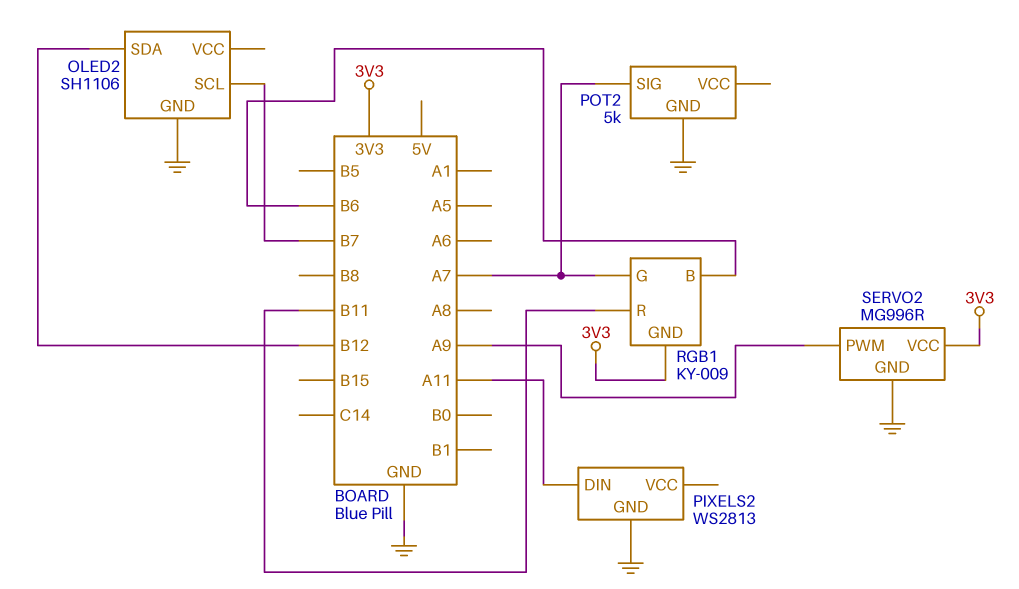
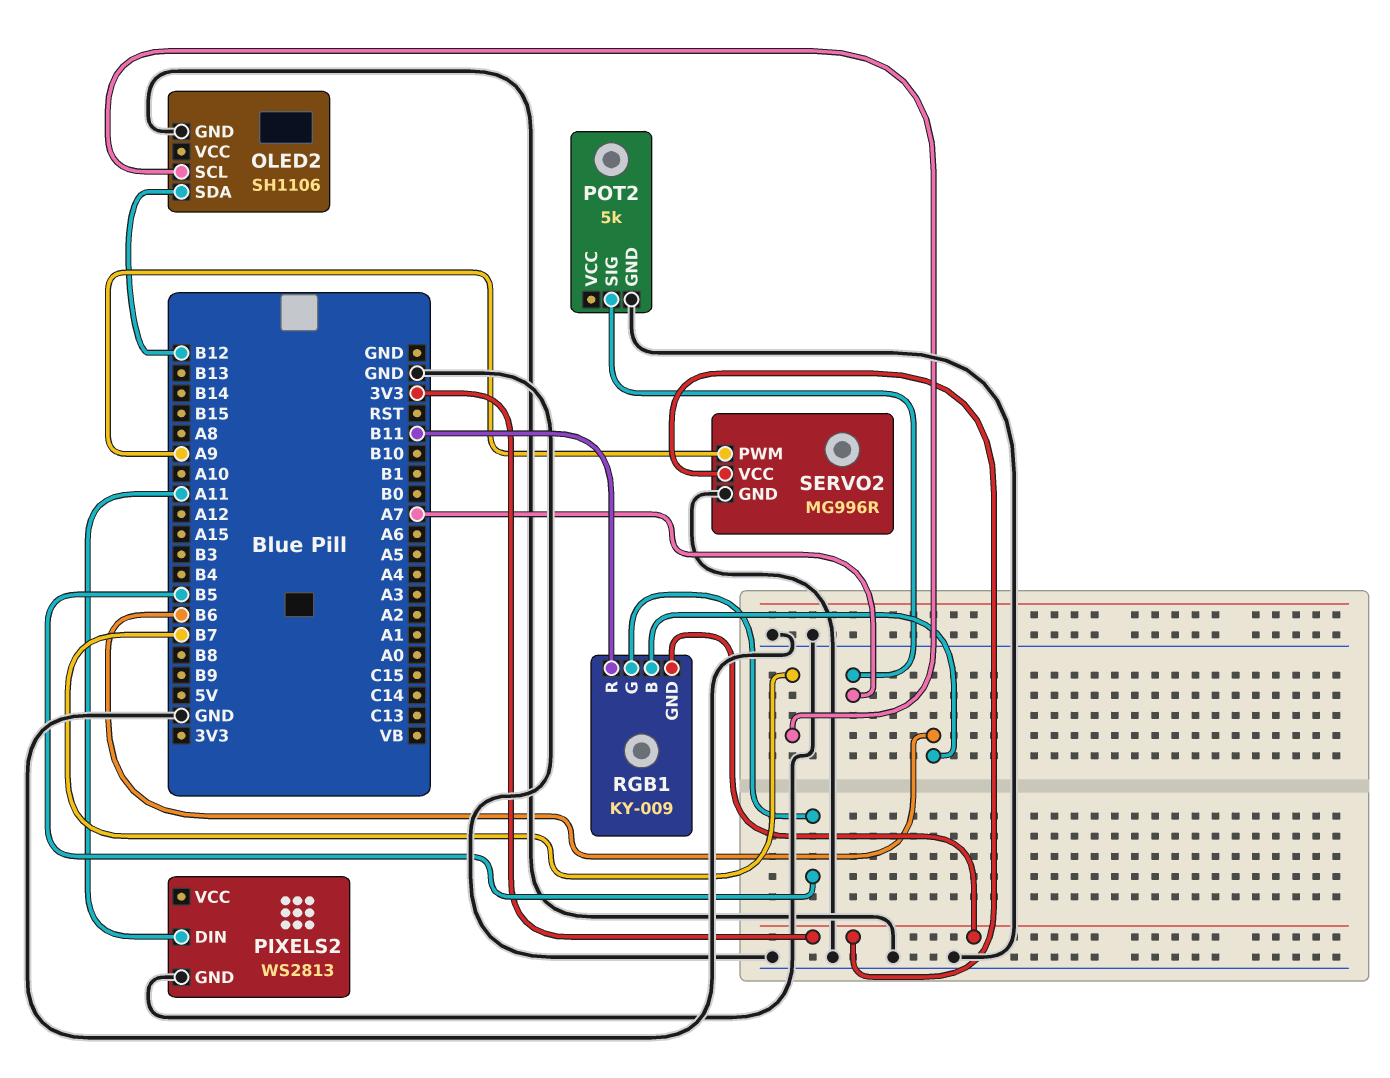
RGB1 pin G: A7 -> B5

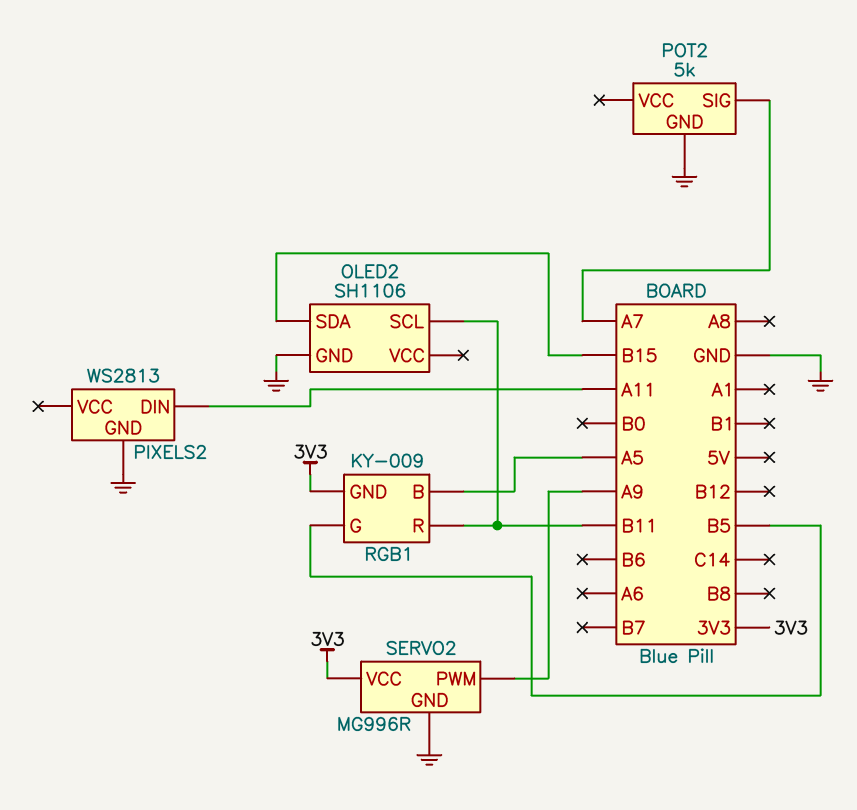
OLED2 pin SCL: B7 -> B11
OLED2 pin SDA: B12 -> B15
RGB1 pin B: B6 -> A5

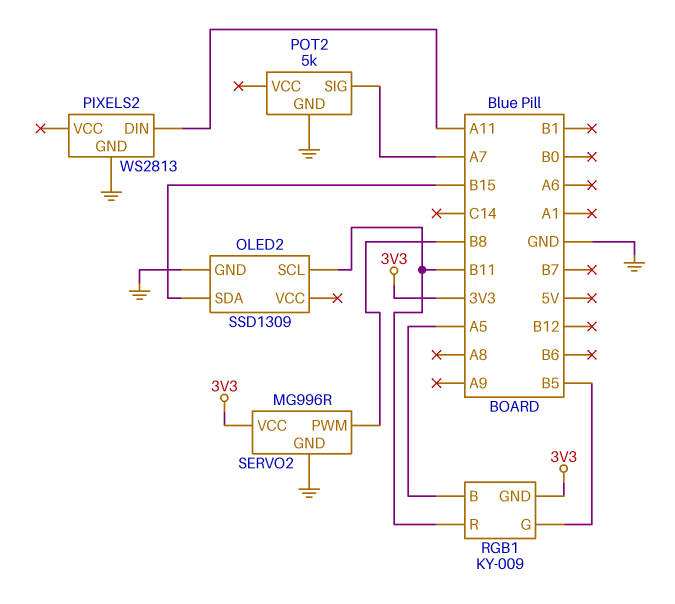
OLED2: SH1106 -> SSD1309
SERVO2 pin PWM: A9 -> B8

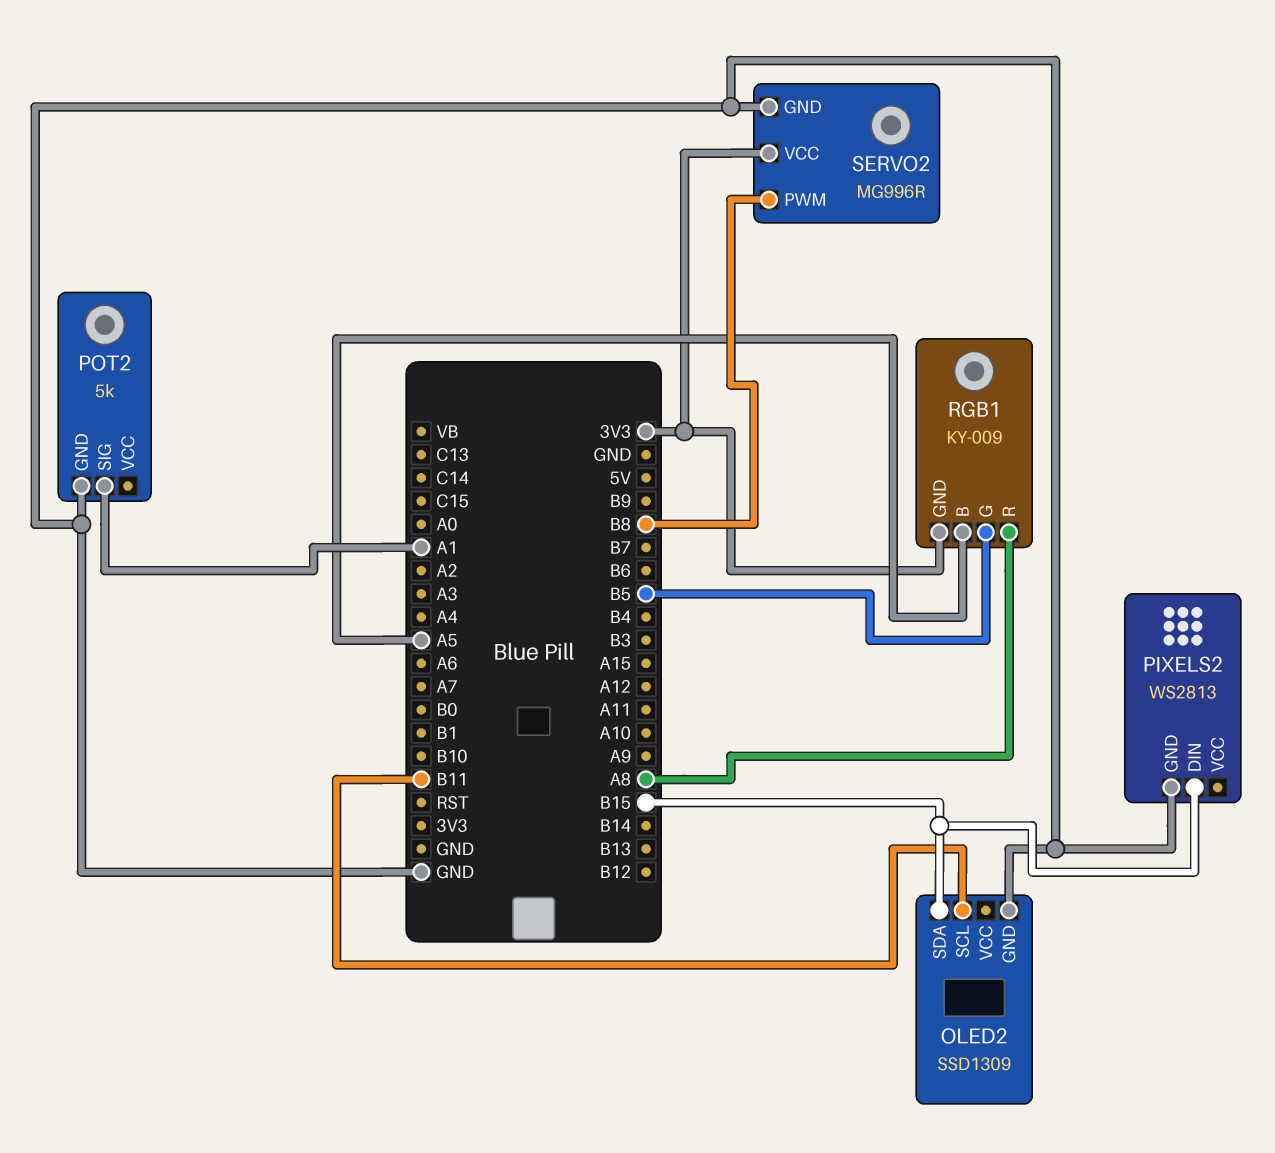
PIXELS2 pin DIN: A11 -> B15
POT2 pin SIG: A7 -> A1
RGB1 pin R: B11 -> A8

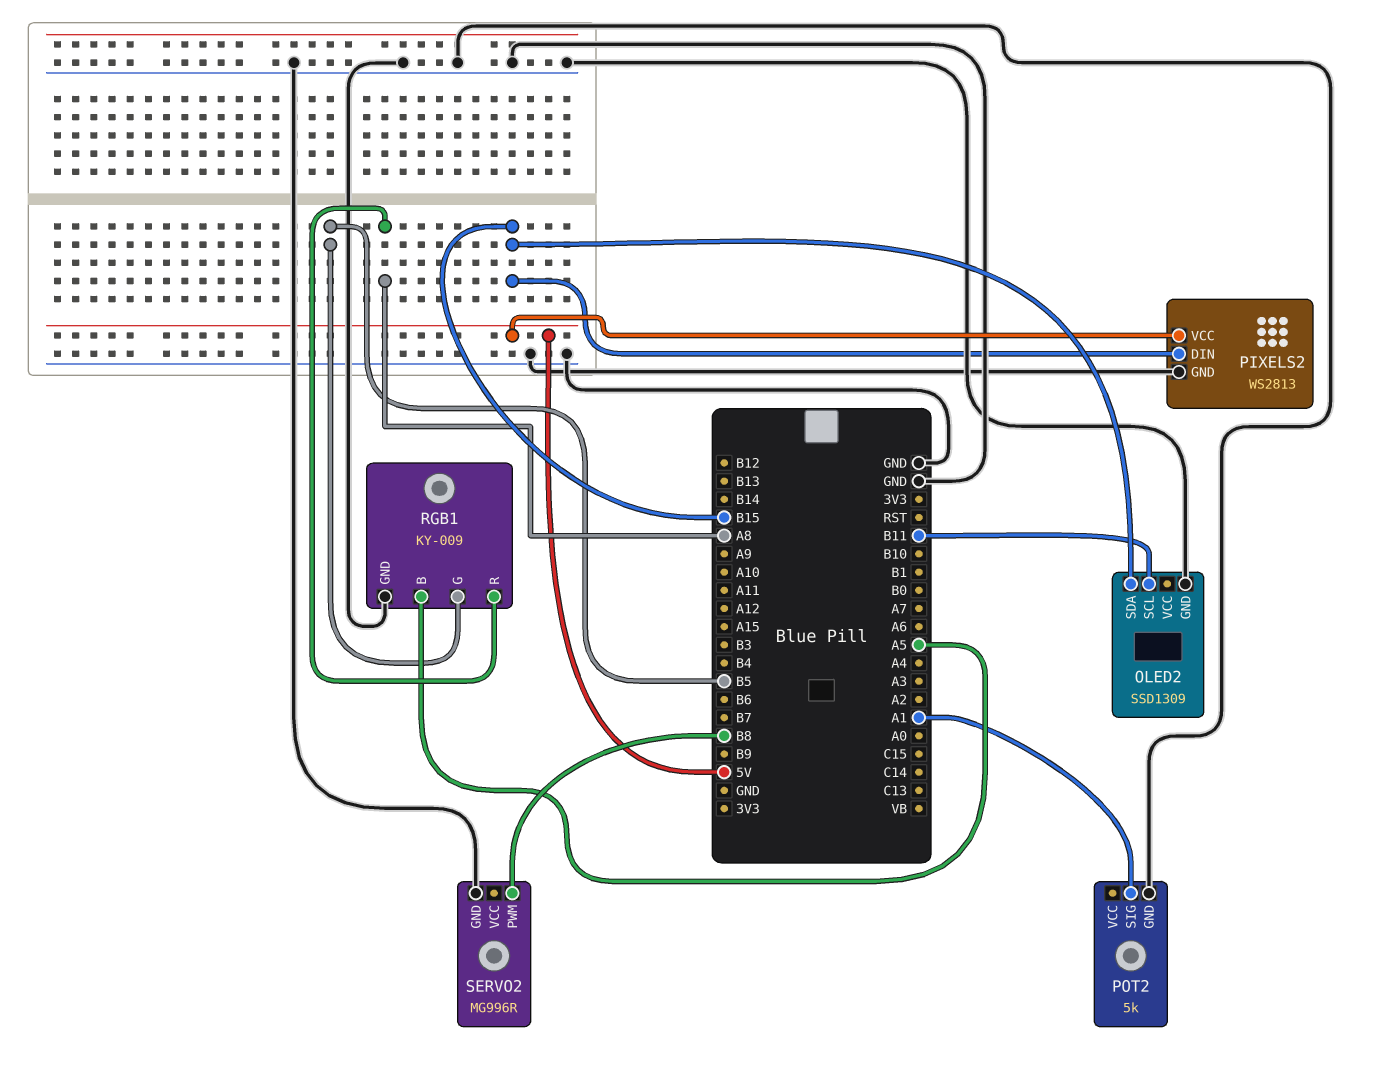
PIXELS2 pin VCC: none -> 5V
RGB1 pin GND: 3V3 -> GND
SERVO2 pin VCC: 3V3 -> none

